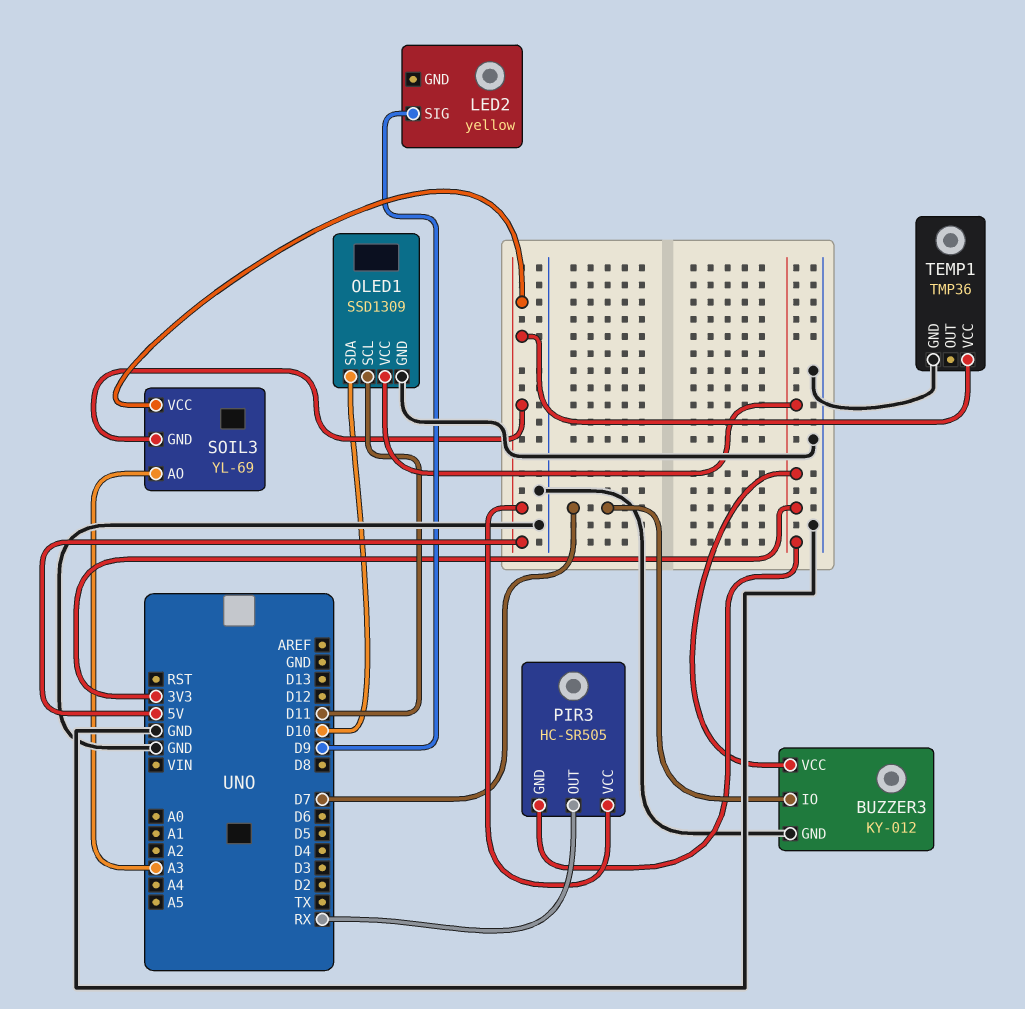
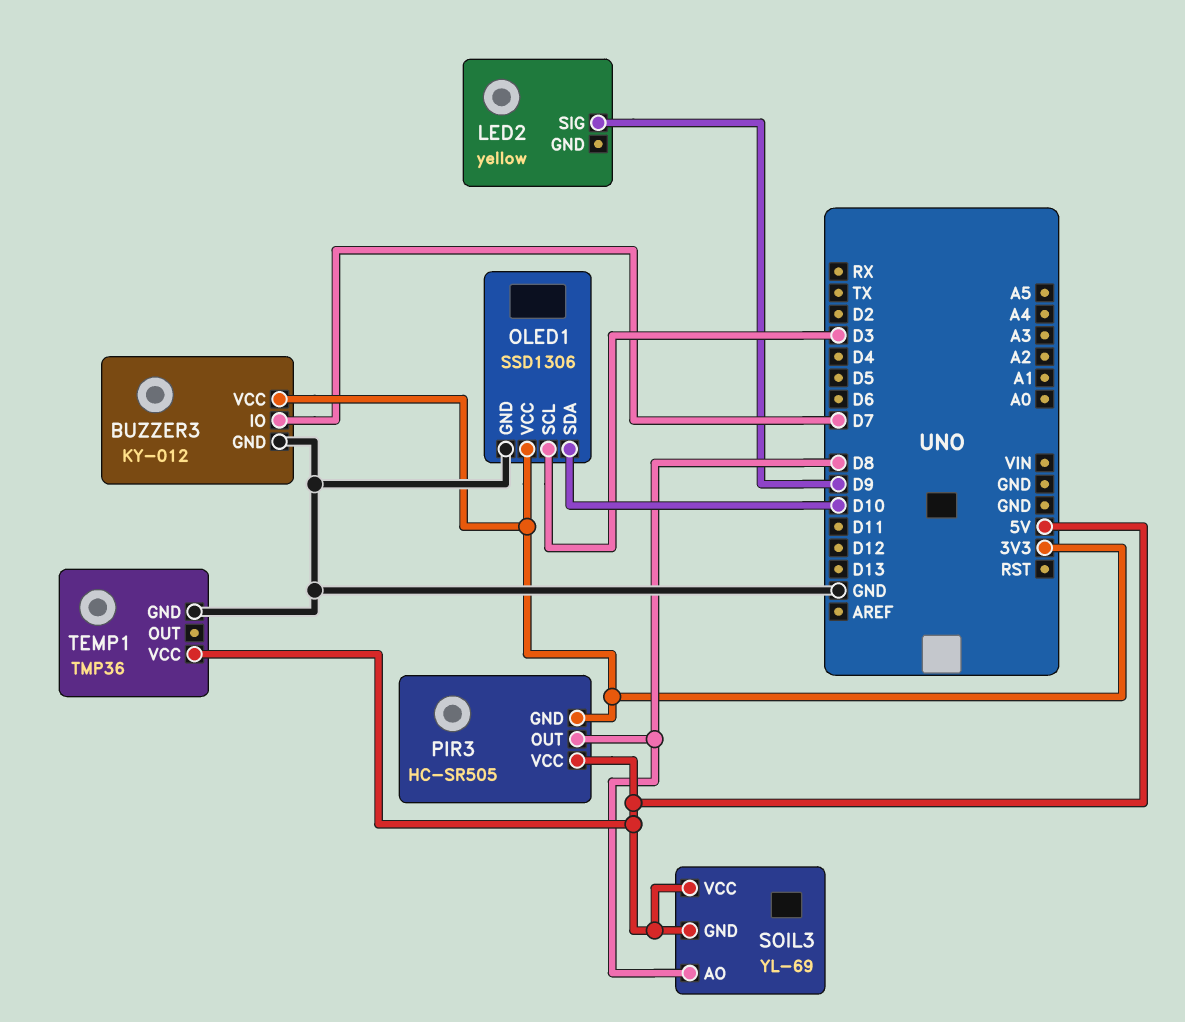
OLED1: SSD1309 -> SSD1306
OLED1 pin SCL: D11 -> D3
PIR3 pin OUT: RX -> D8
SOIL3 pin AO: A3 -> D8

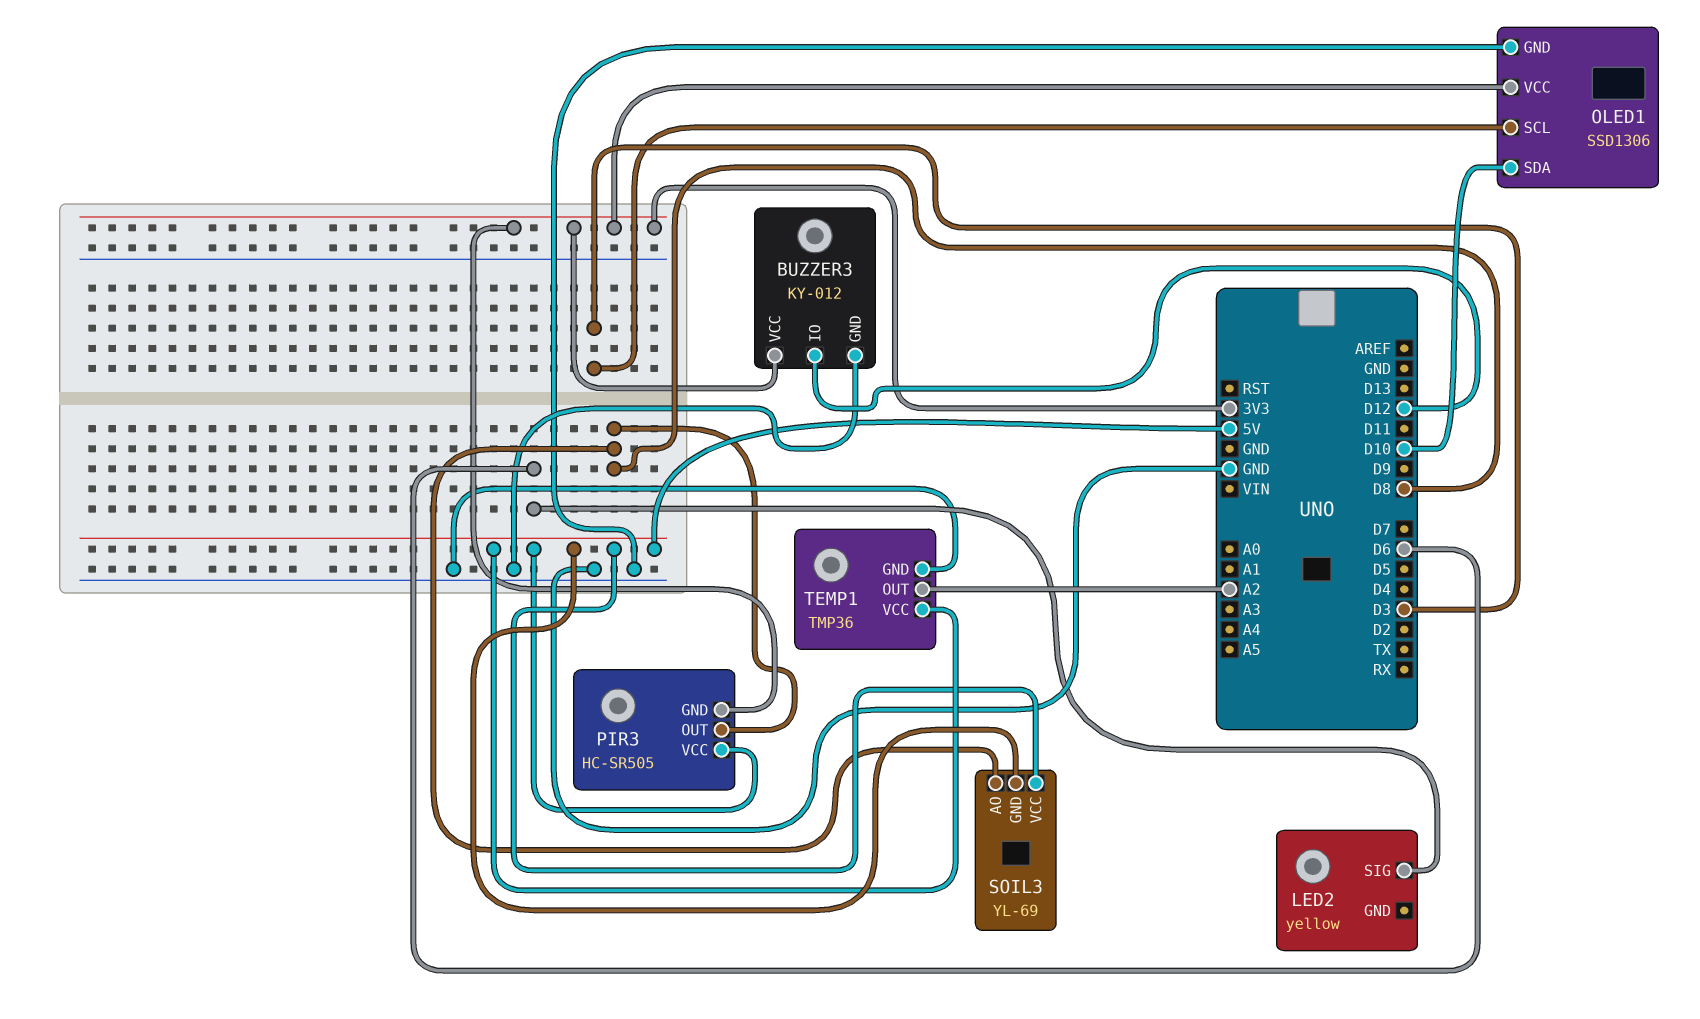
BUZZER3 pin IO: D7 -> D12
LED2 pin SIG: D9 -> D6
TEMP1 pin OUT: none -> A2

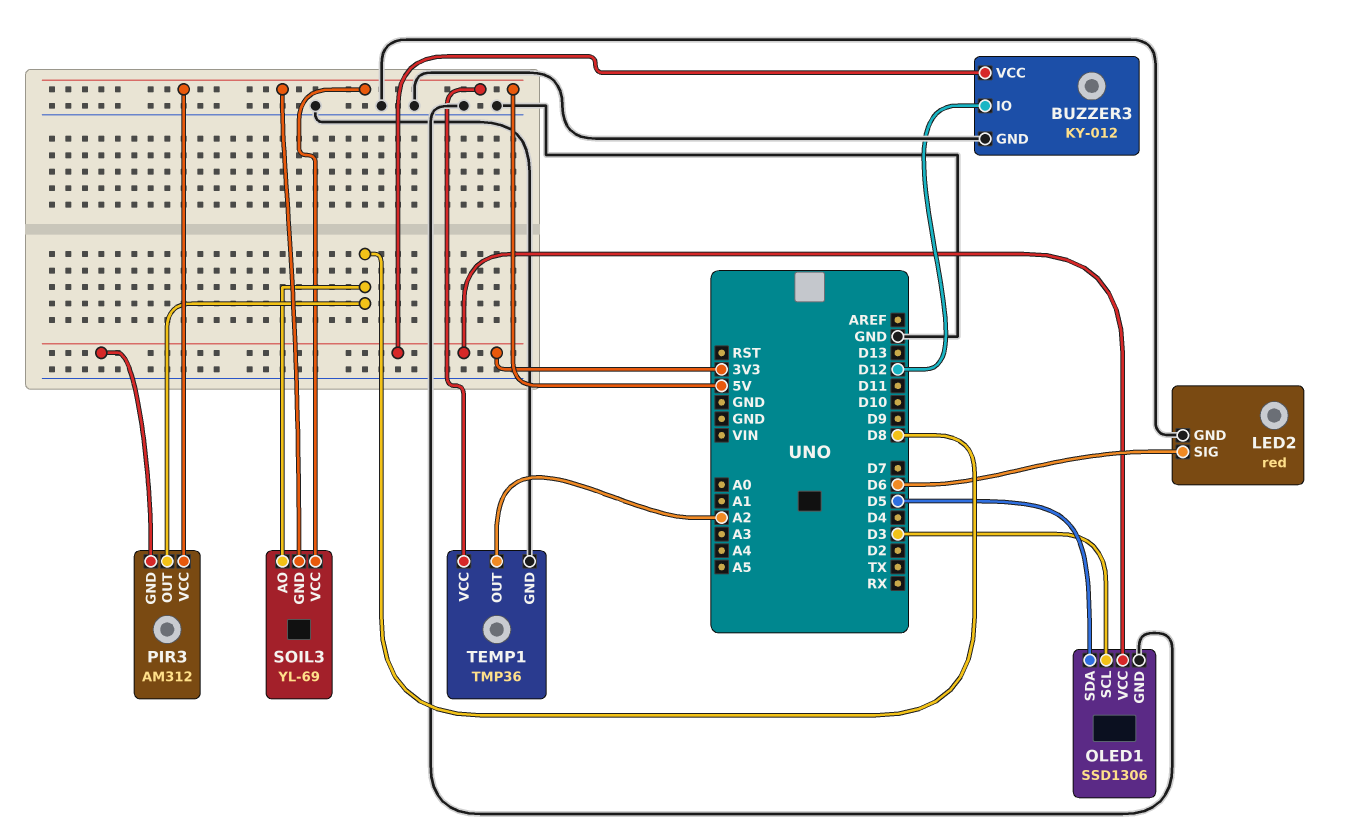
LED2: yellow -> red
LED2 pin GND: none -> GND
OLED1 pin SDA: D10 -> D5
PIR3: HC-SR505 -> AM312

